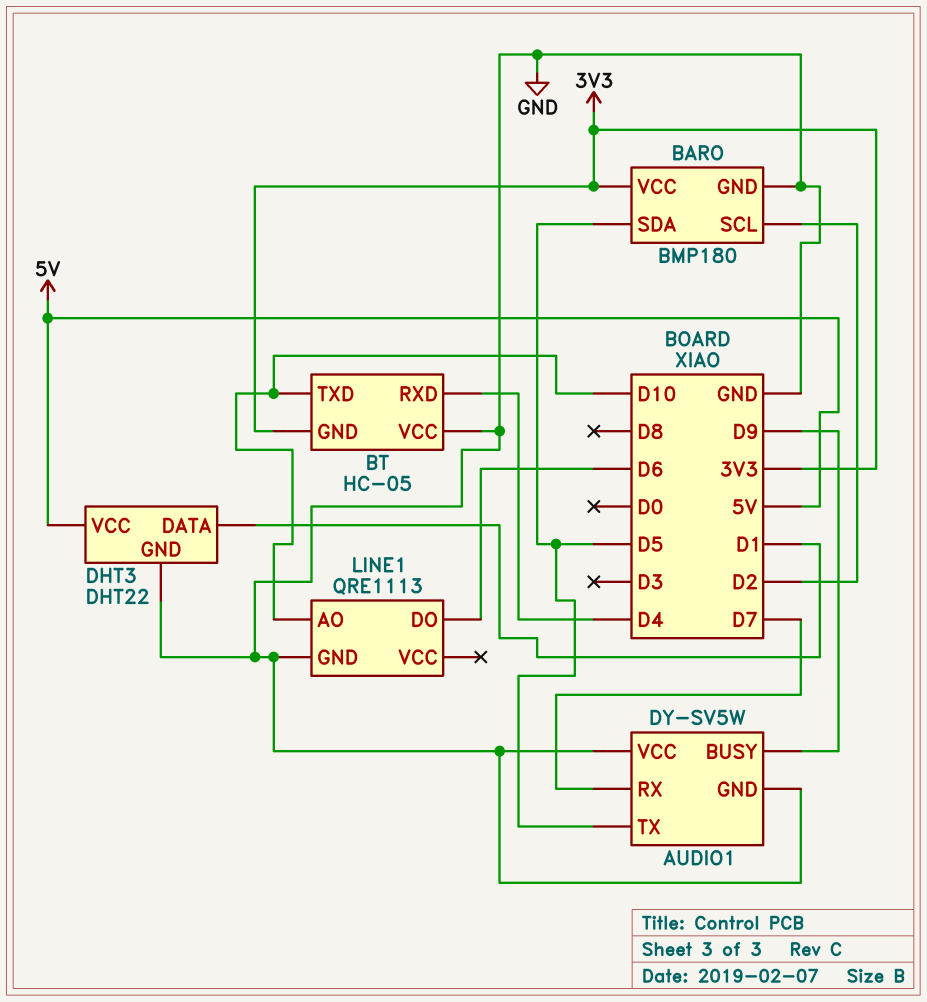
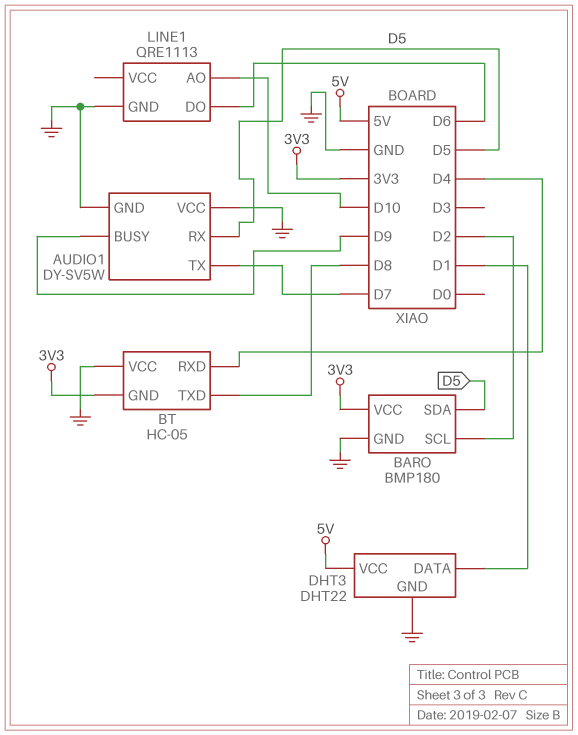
AUDIO1 pin RX: D7 -> D5
AUDIO1 pin TX: D5 -> D7
BT pin TXD: D10 -> D8

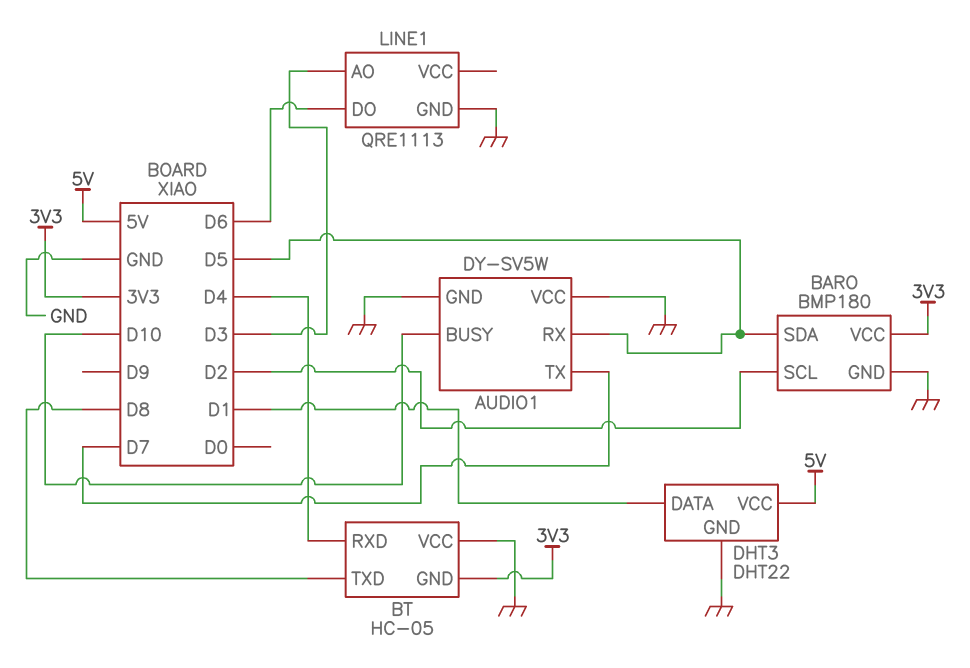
AUDIO1 pin BUSY: D9 -> D10
LINE1 pin AO: D10 -> D3

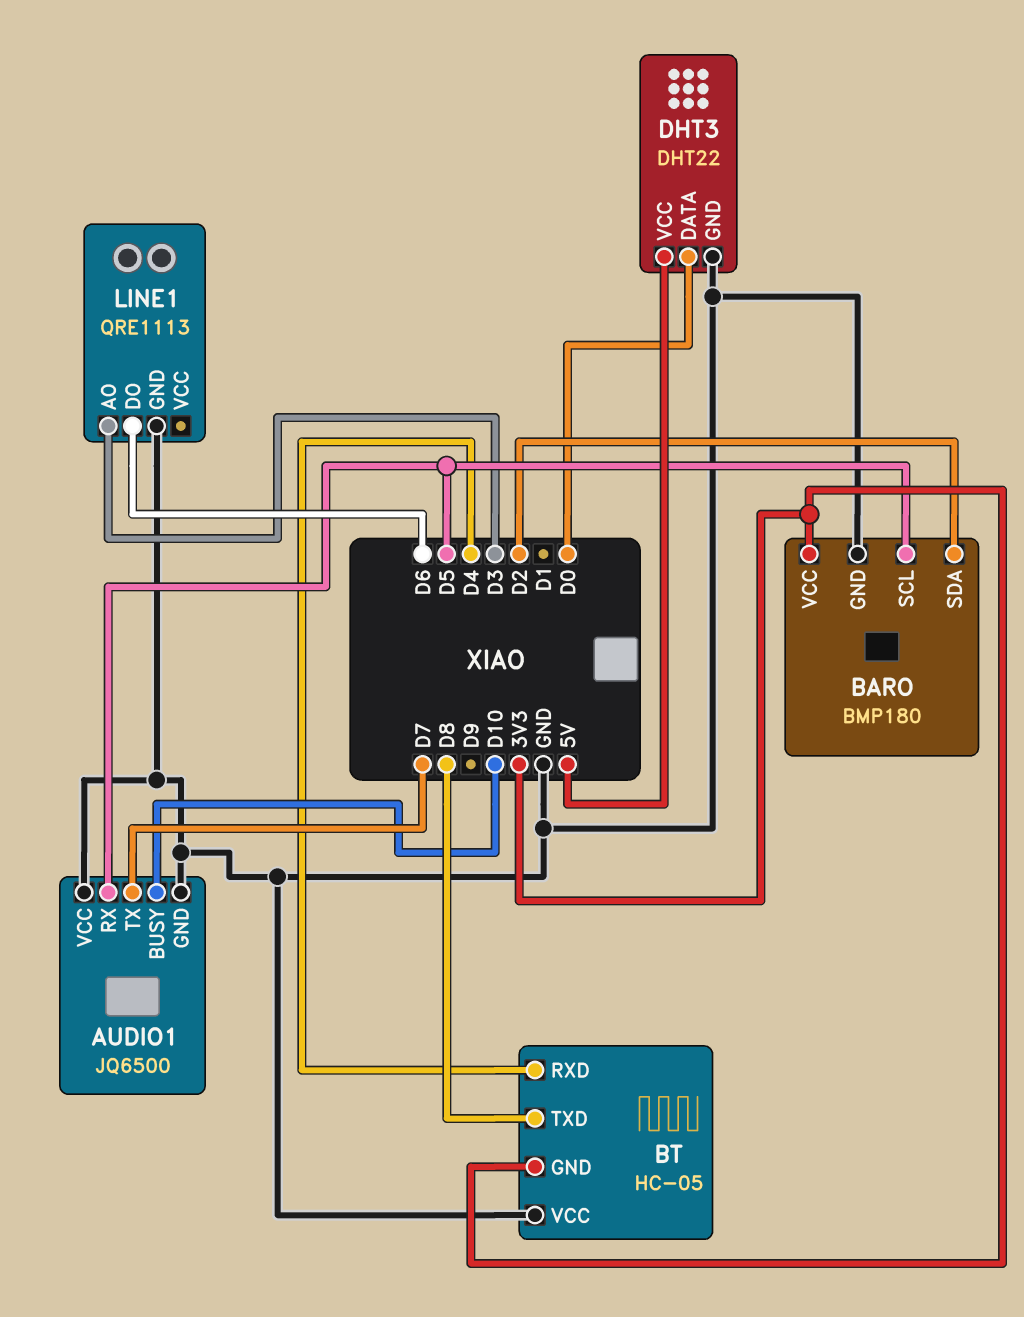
AUDIO1: DY-SV5W -> JQ6500
BARO pin SCL: D2 -> D5
BARO pin SDA: D5 -> D2
DHT3 pin DATA: D1 -> D0

